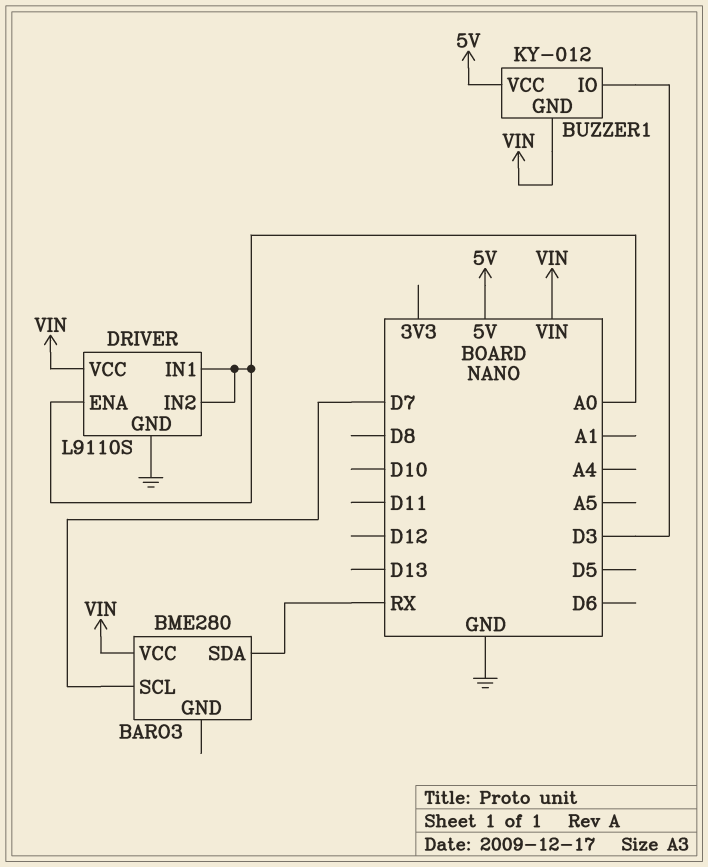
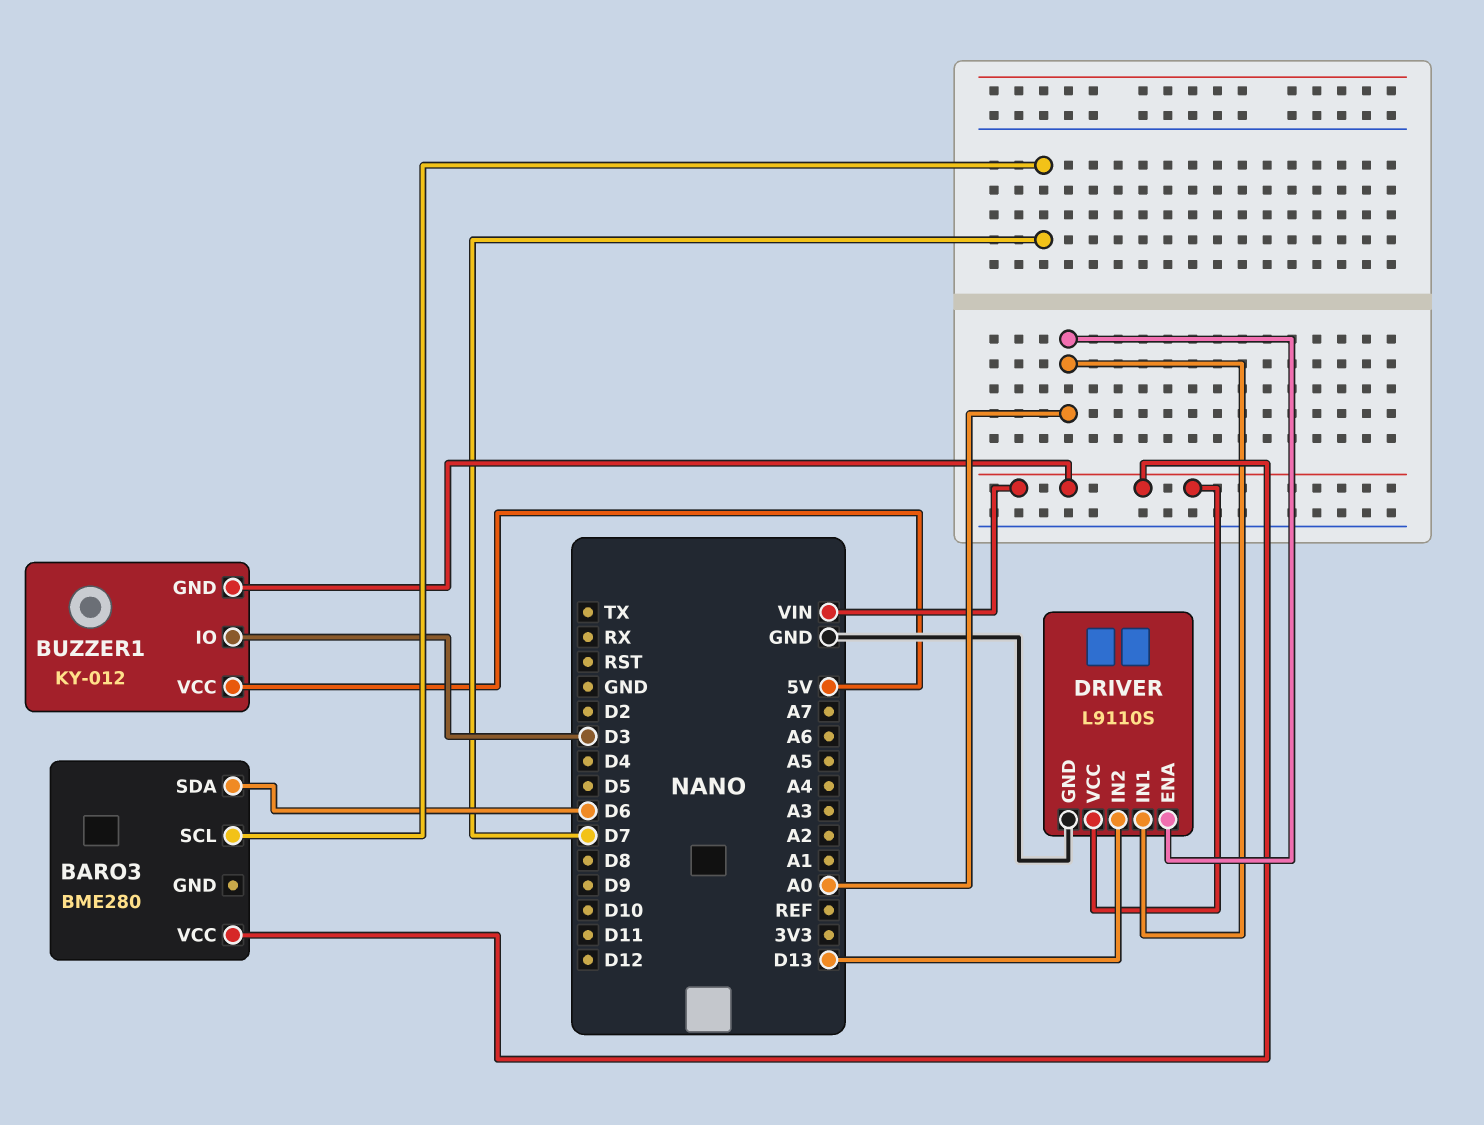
BARO3 pin SDA: RX -> D6
DRIVER pin IN2: A0 -> D13

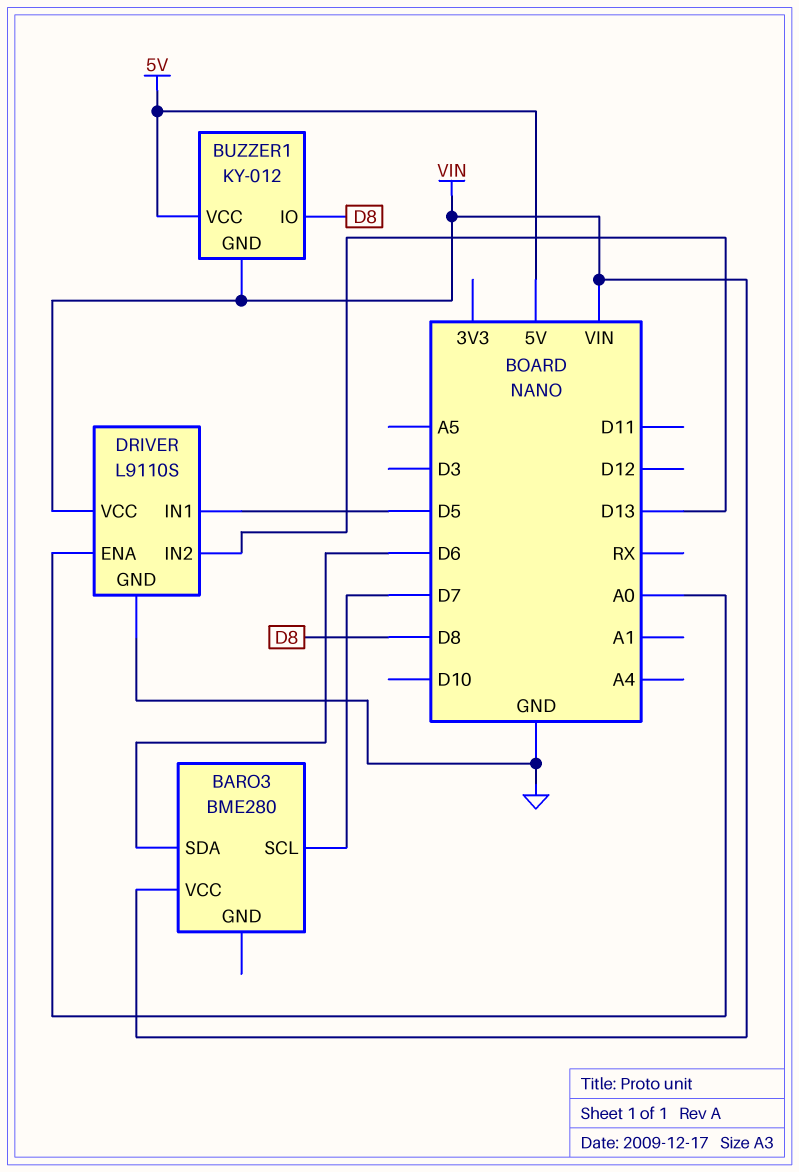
BUZZER1 pin IO: D3 -> D8
DRIVER pin IN1: A0 -> D5

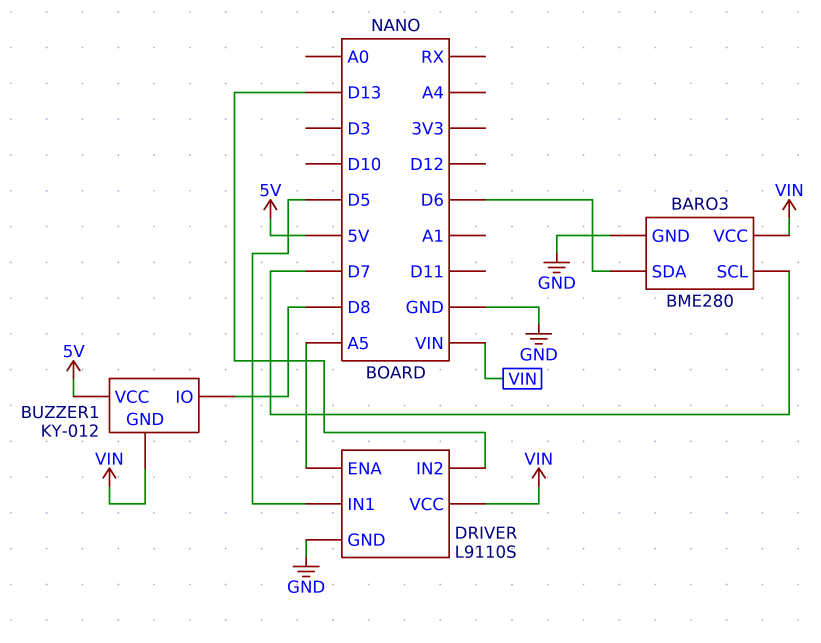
BARO3 pin GND: none -> GND
DRIVER pin ENA: A0 -> A5

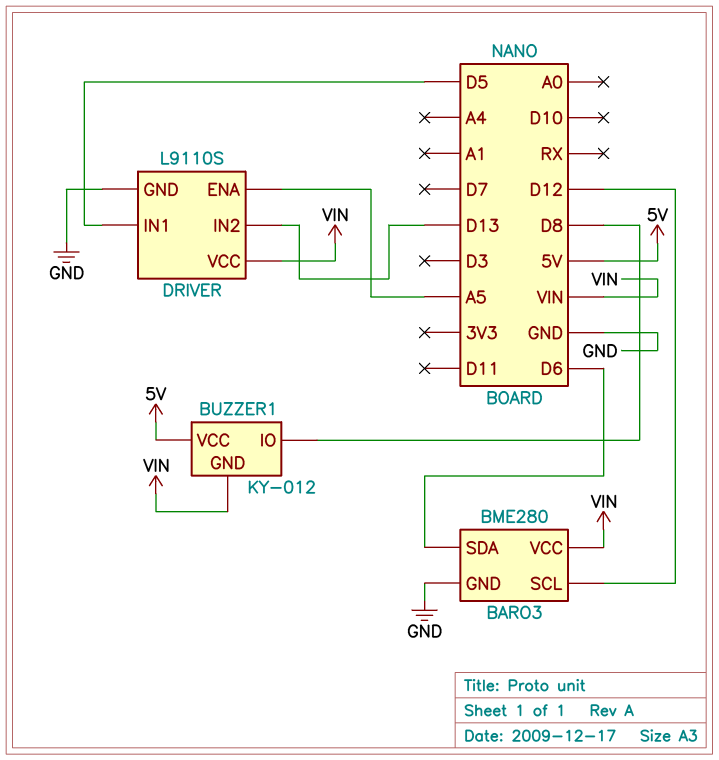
BARO3 pin SCL: D7 -> D12

